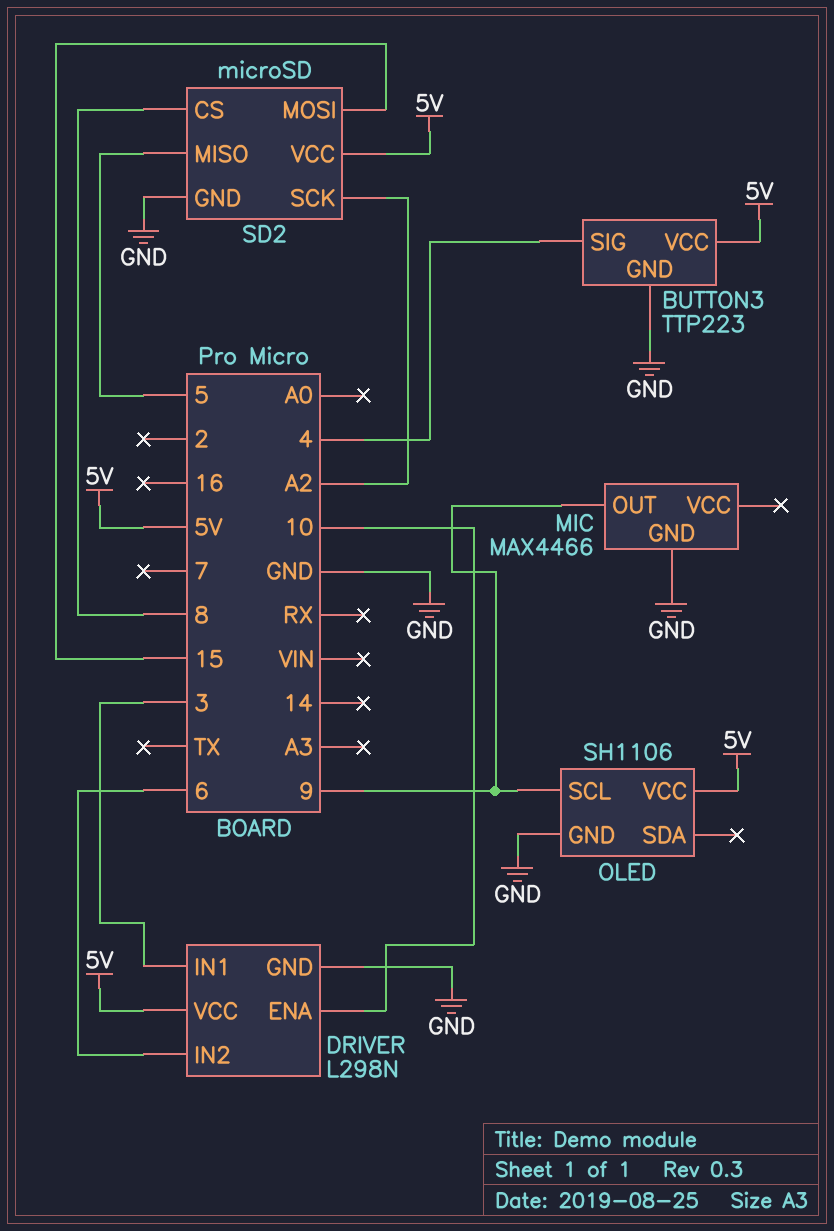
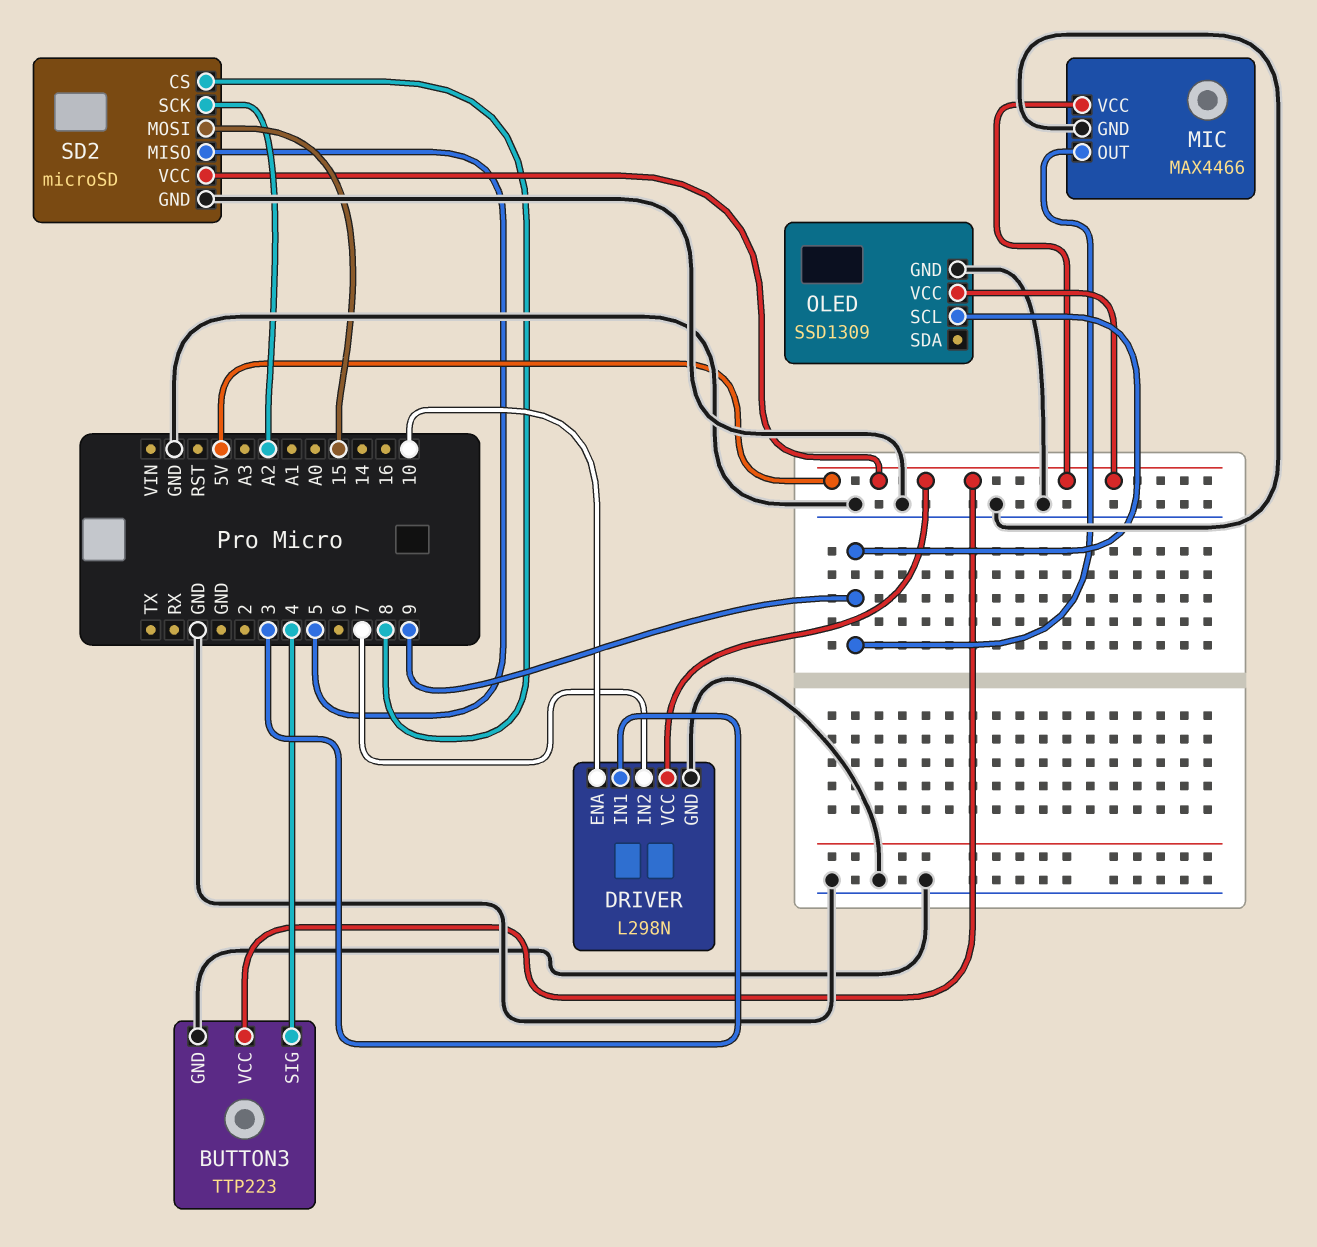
DRIVER pin IN2: 6 -> 7
MIC pin VCC: none -> 5V
OLED: SH1106 -> SSD1309

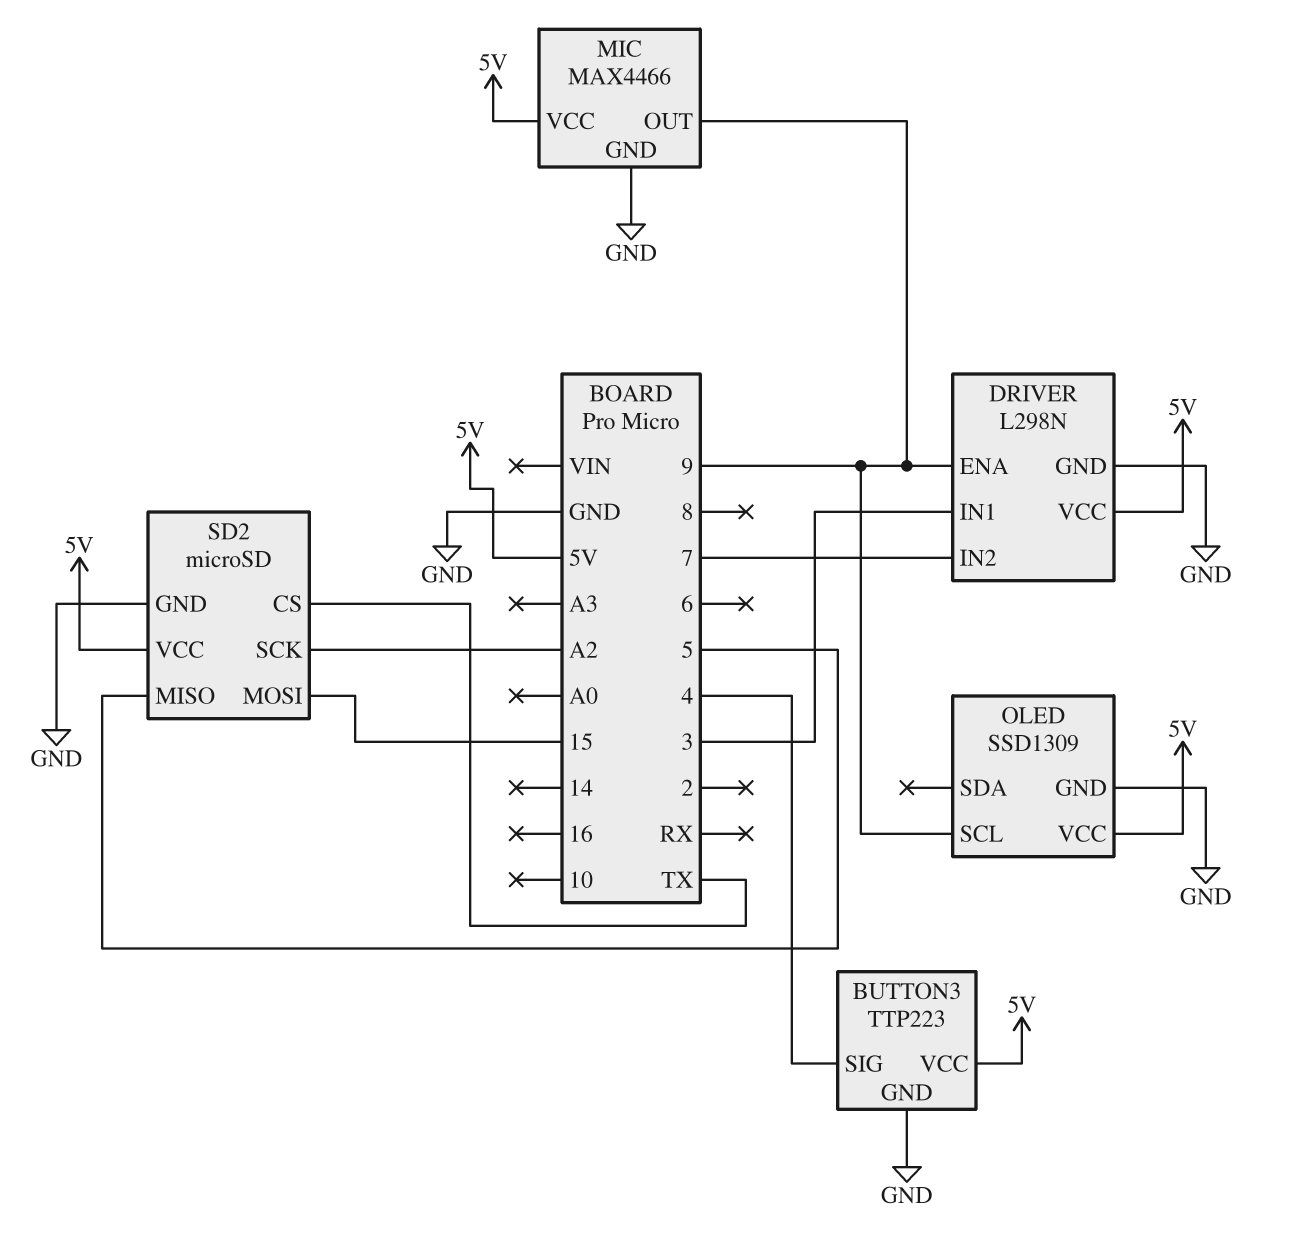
DRIVER pin ENA: 10 -> 9
SD2 pin CS: 8 -> TX

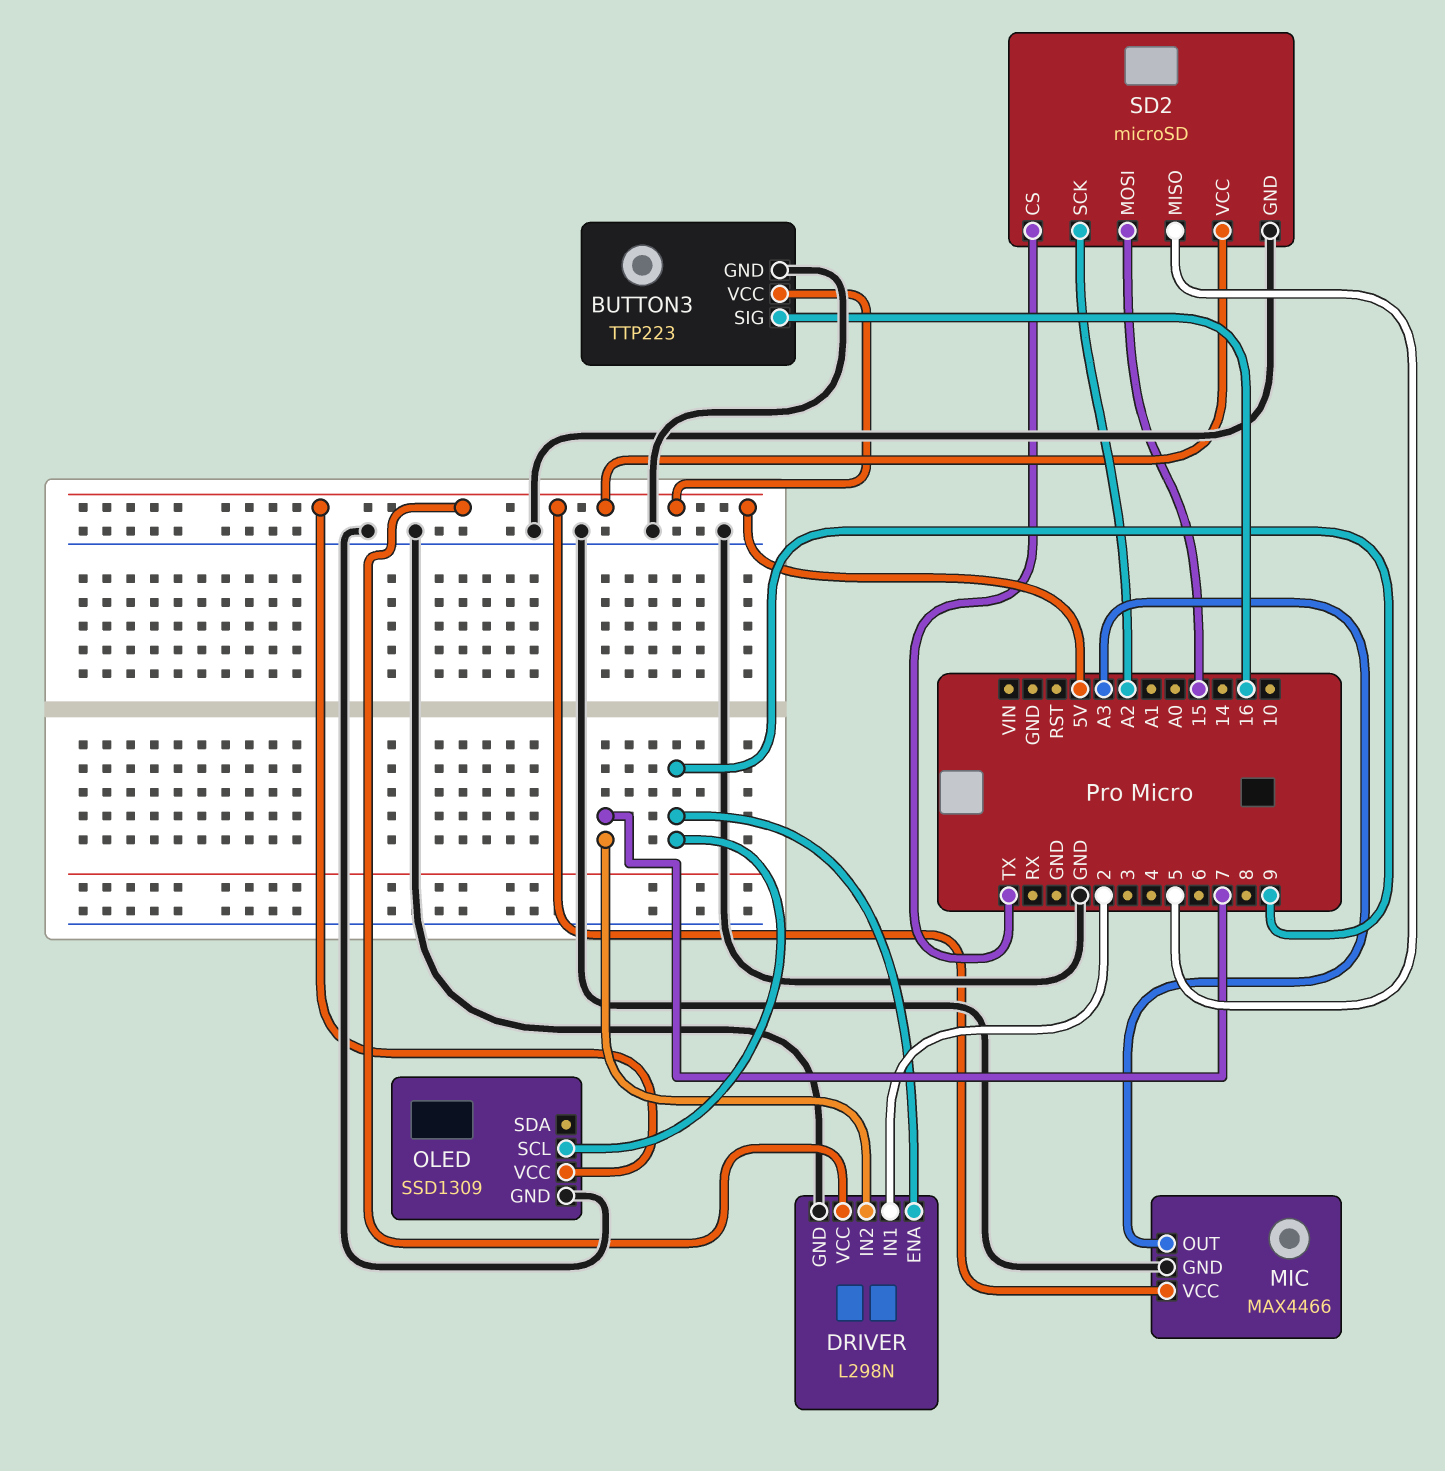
BUTTON3 pin SIG: 4 -> 16
DRIVER pin IN1: 3 -> 2
MIC pin OUT: 9 -> A3

